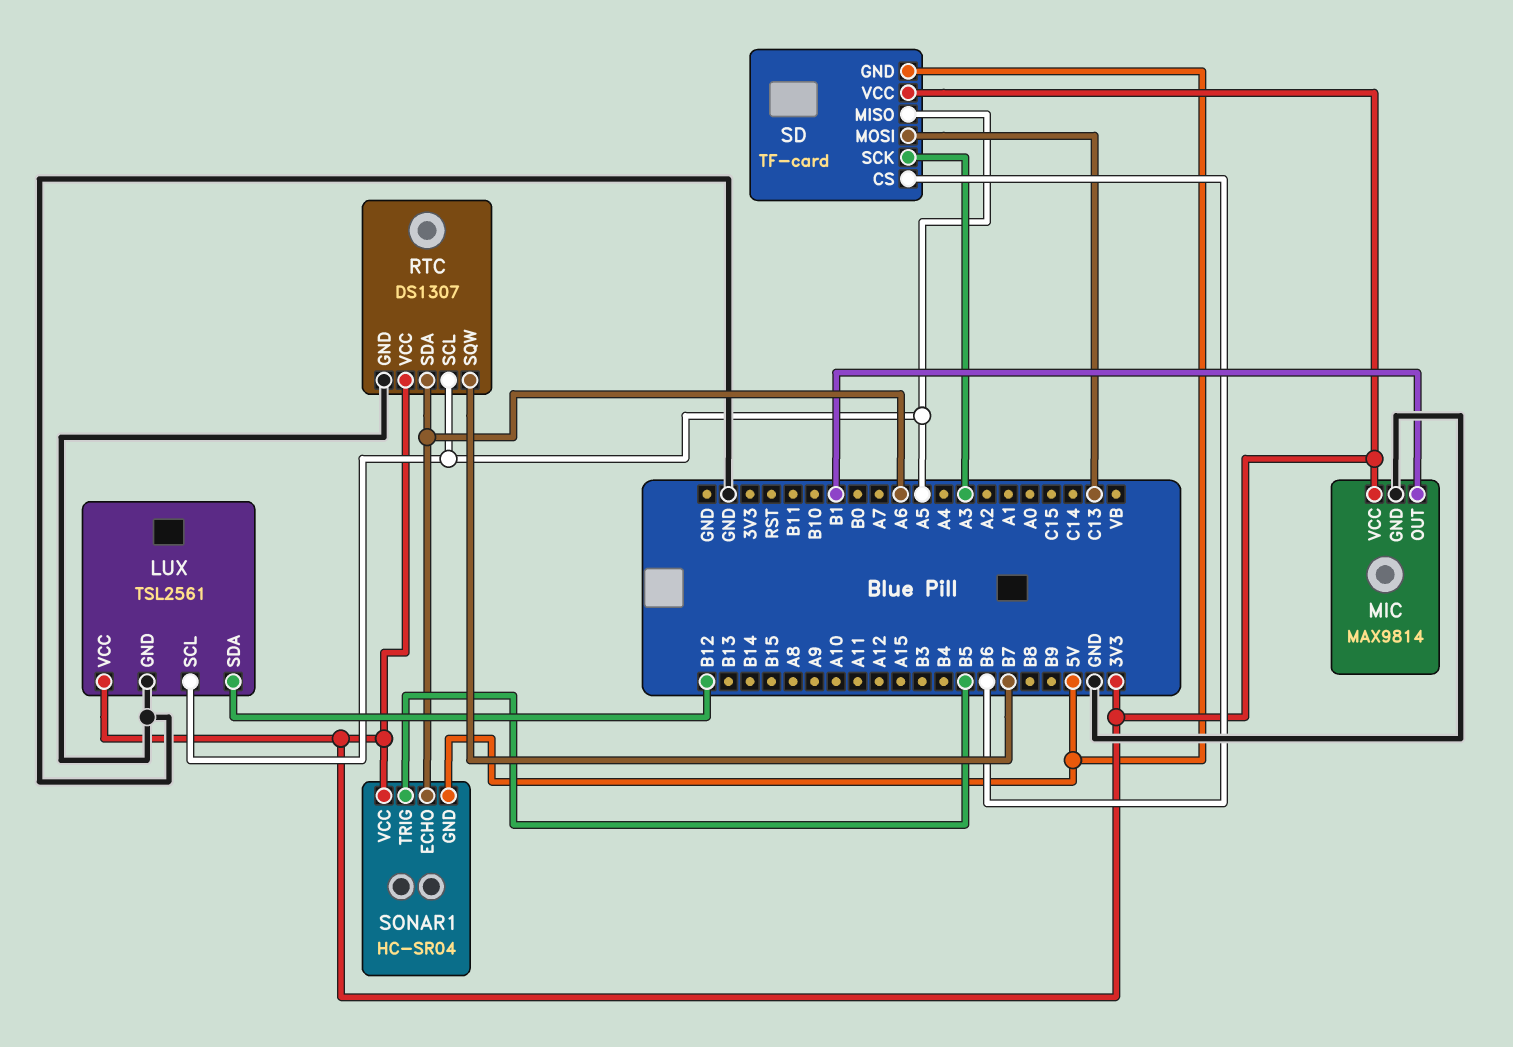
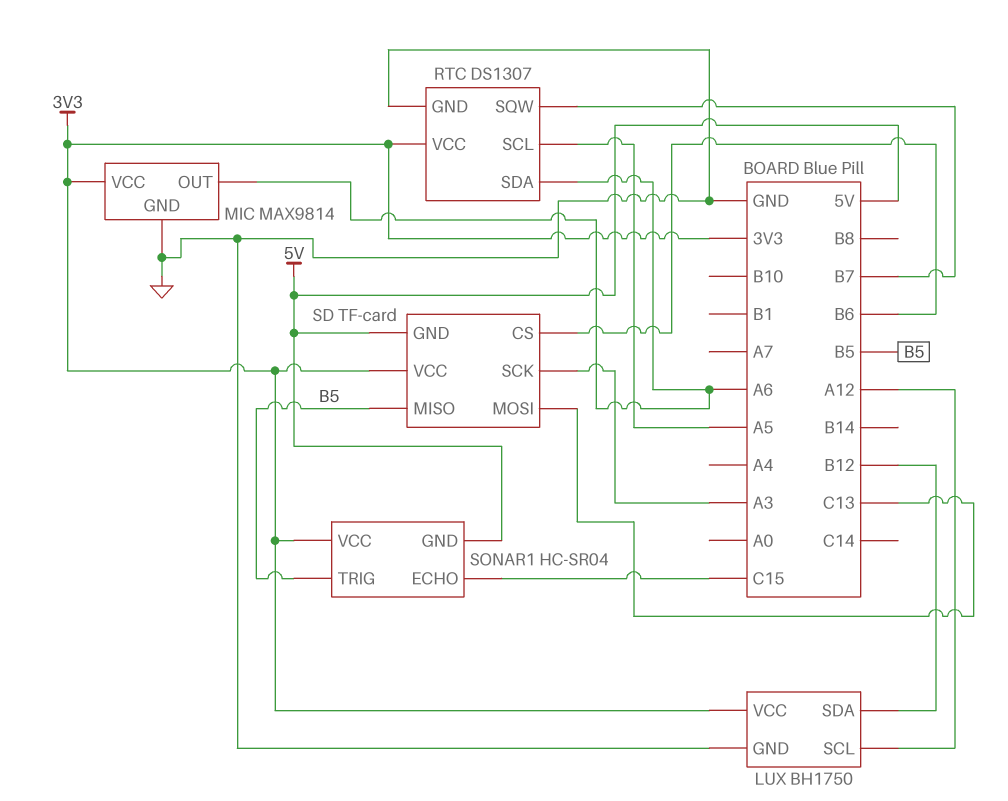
LUX: TSL2561 -> BH1750
LUX pin SCL: A5 -> A12
MIC pin OUT: B1 -> A6
SD pin MISO: A5 -> B5
SONAR1 pin ECHO: A6 -> C15

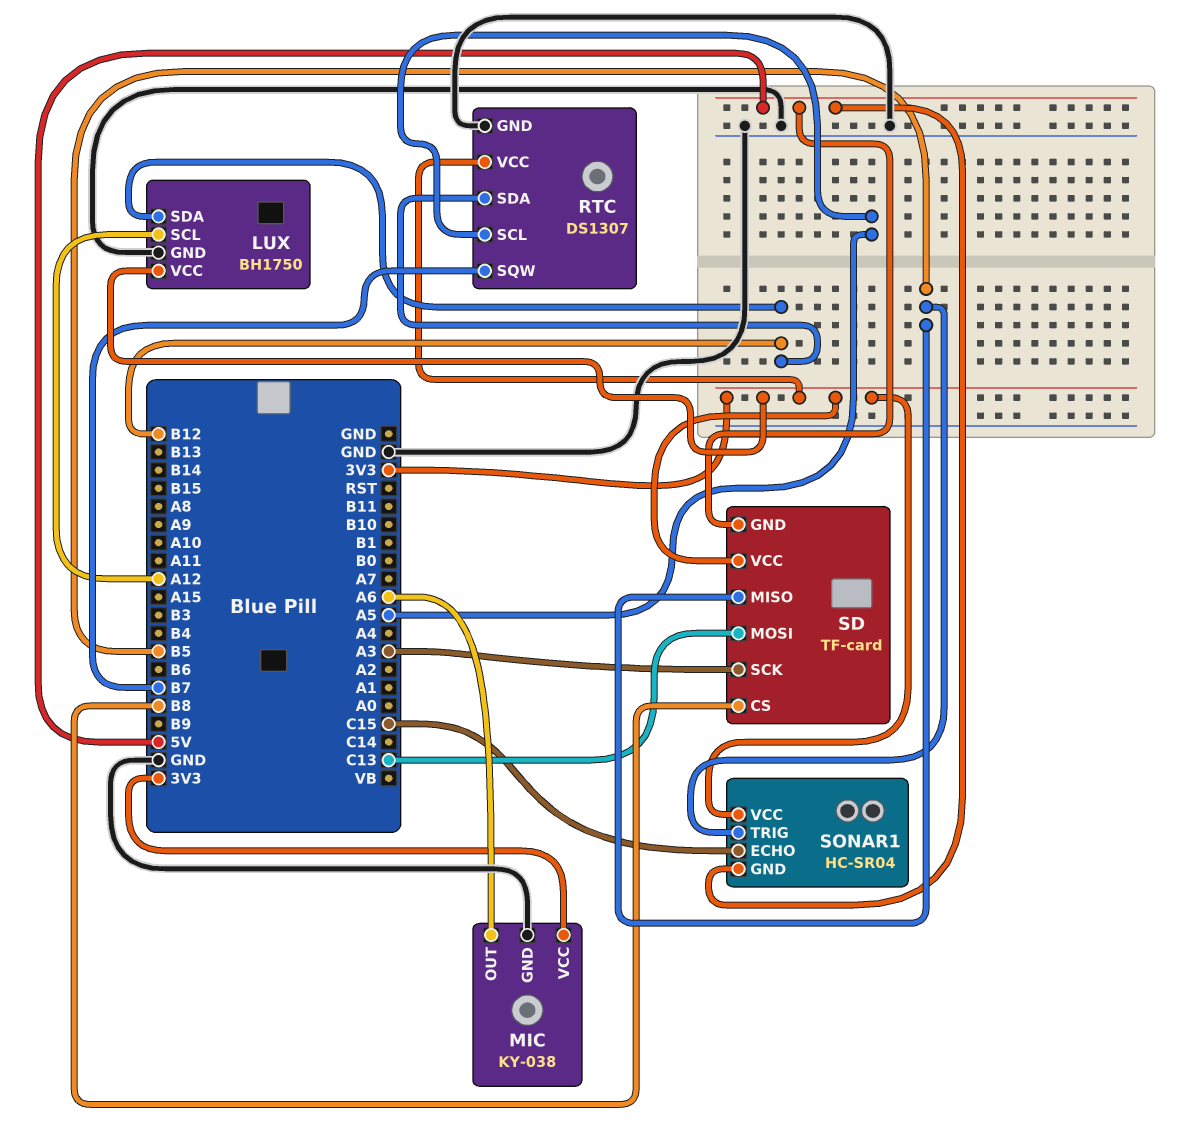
MIC: MAX9814 -> KY-038
RTC pin SDA: A6 -> B12
SD pin CS: B6 -> B8

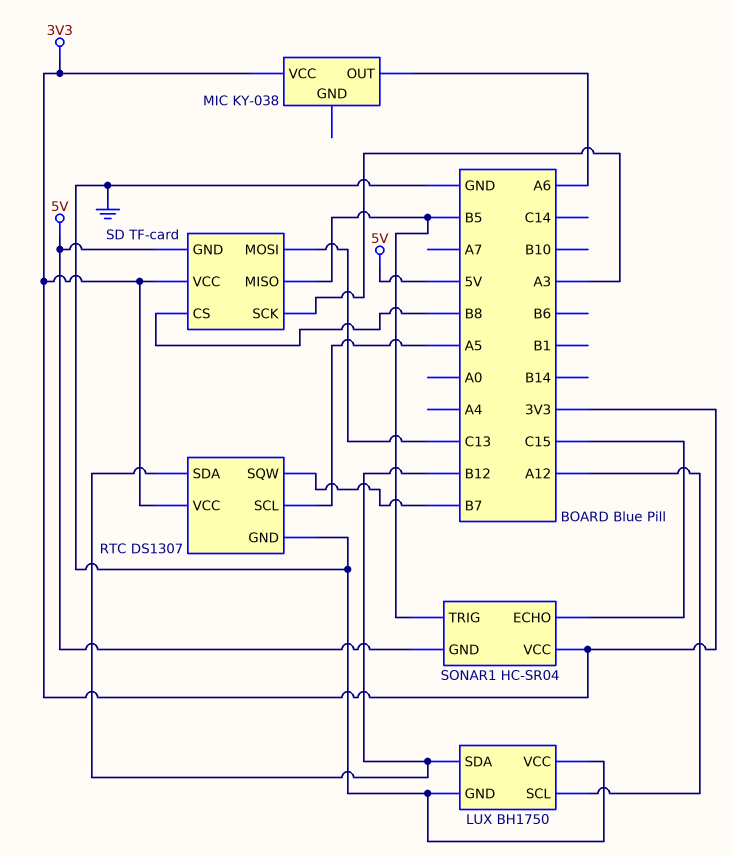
LUX pin VCC: 3V3 -> GND
MIC pin GND: GND -> none

